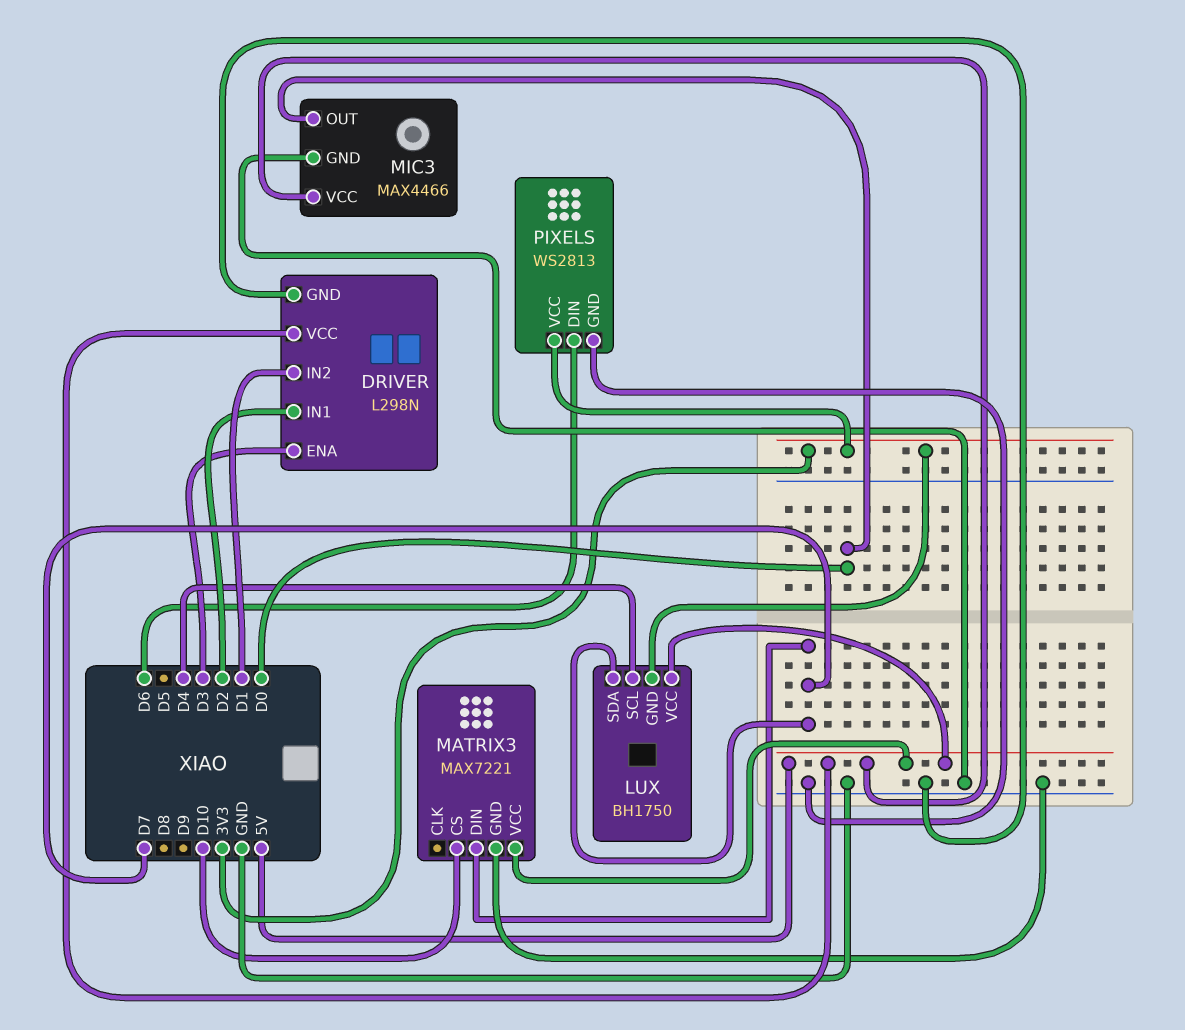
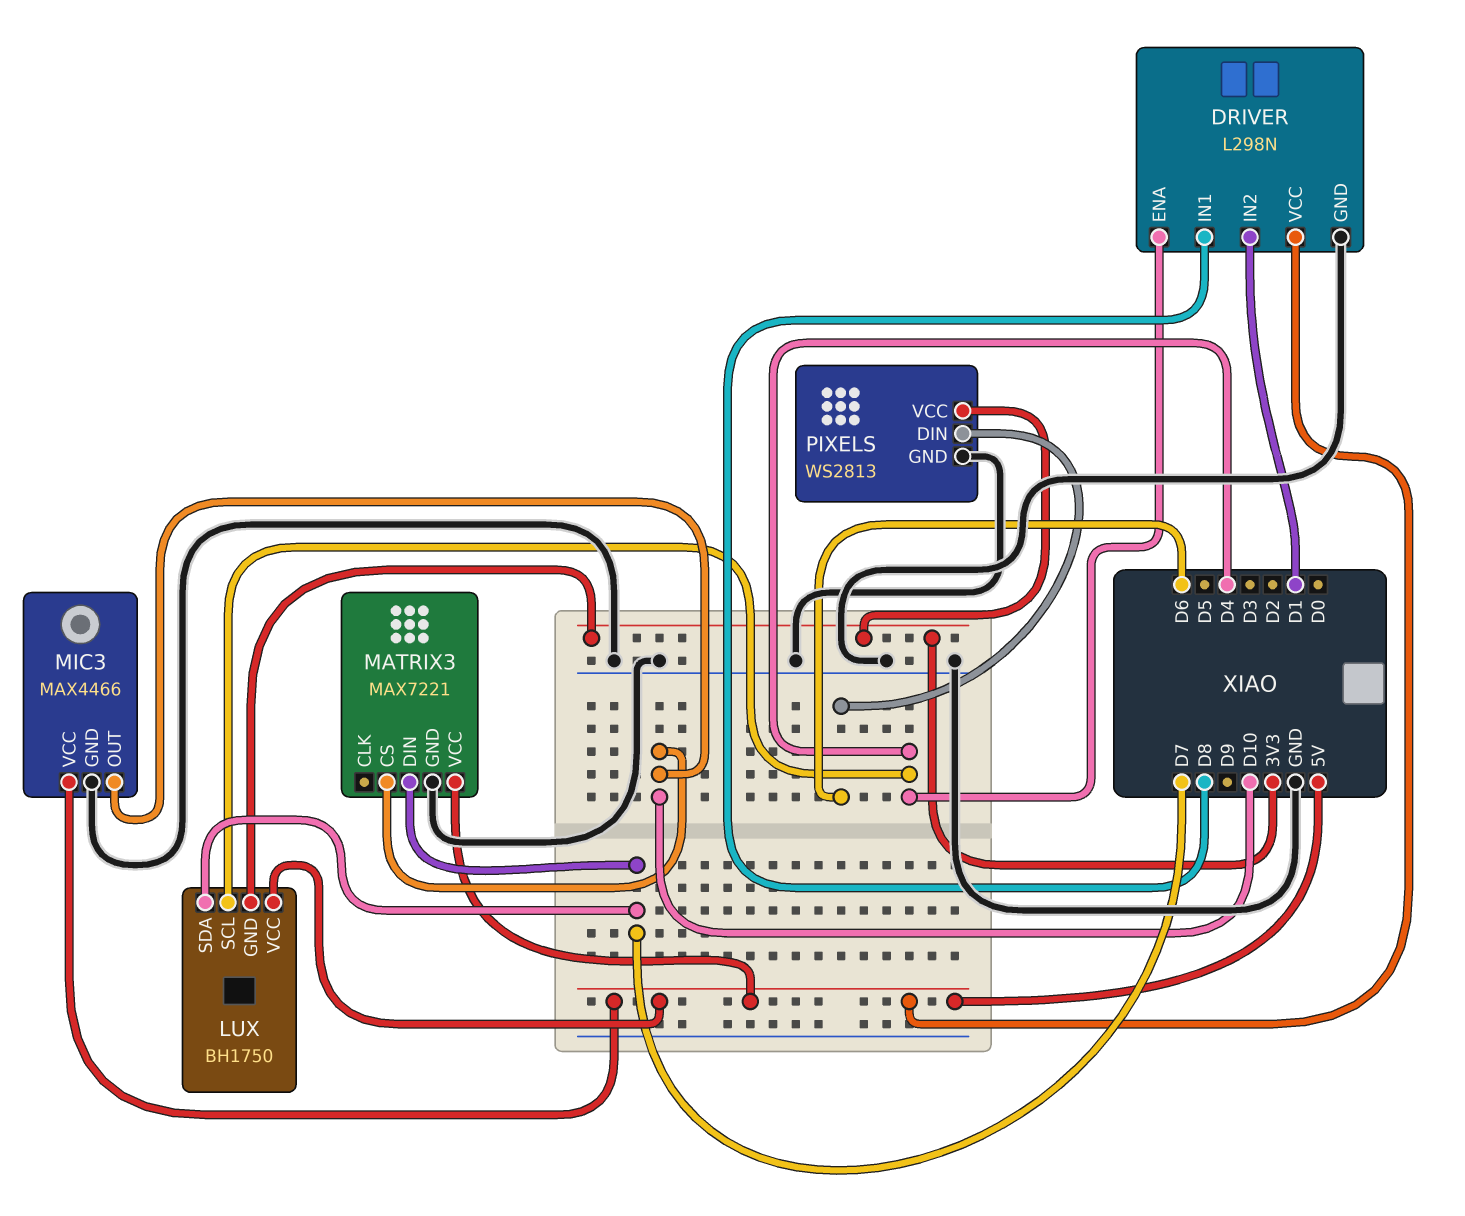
DRIVER pin ENA: D3 -> D4
DRIVER pin IN1: D2 -> D8
MIC3 pin OUT: D0 -> D10

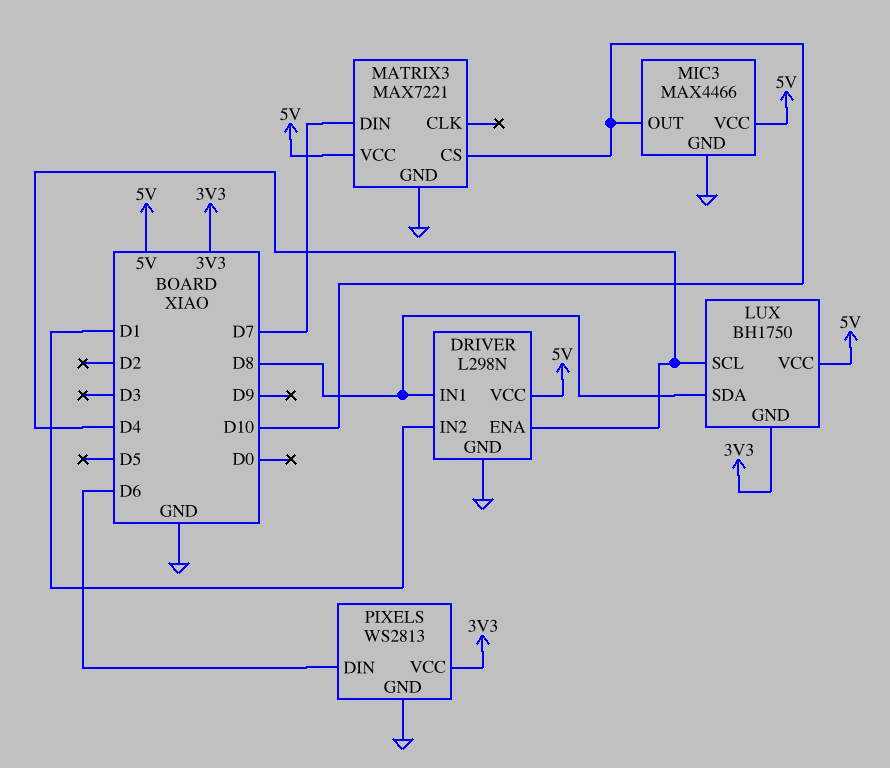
LUX pin SDA: D7 -> D8

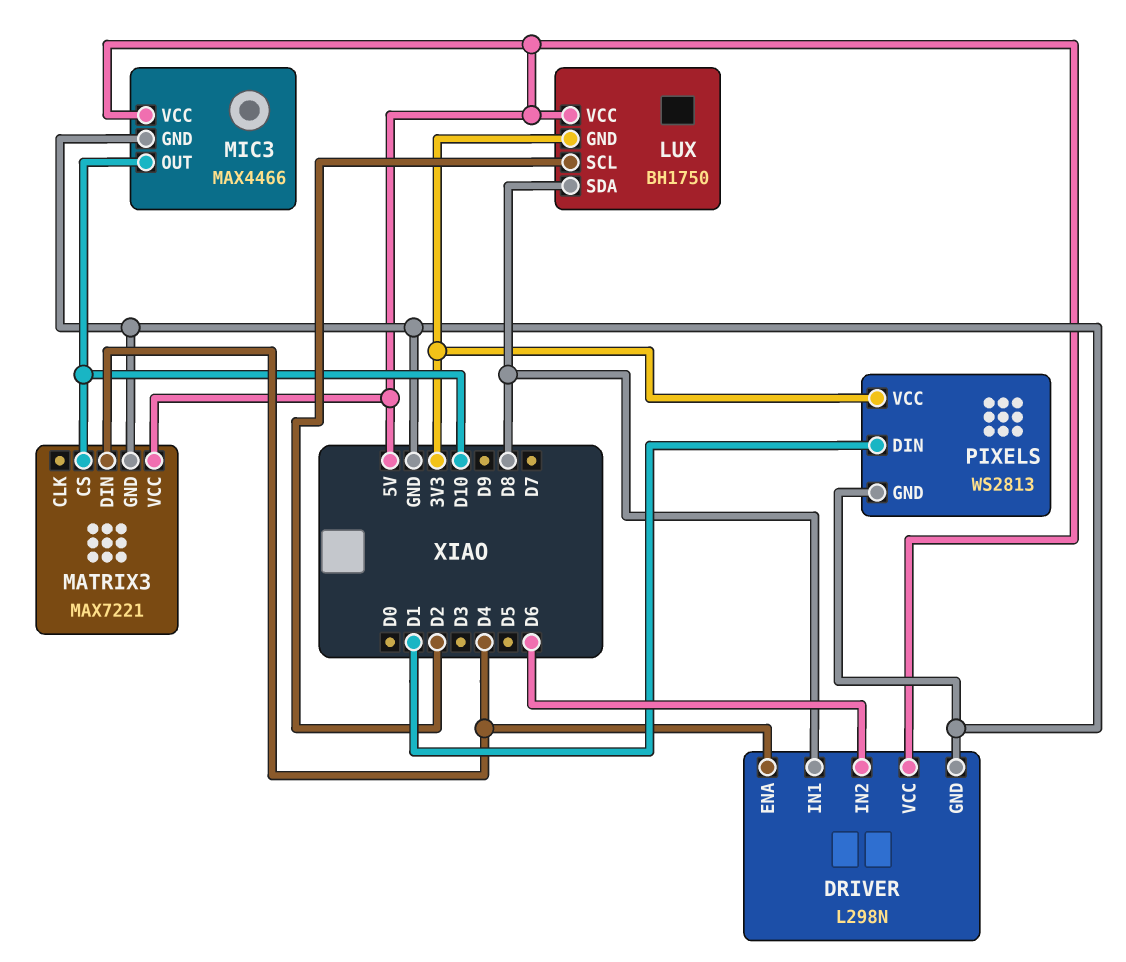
DRIVER pin IN2: D1 -> D6
LUX pin SCL: D4 -> D2
MATRIX3 pin DIN: D7 -> D4
PIXELS pin DIN: D6 -> D1

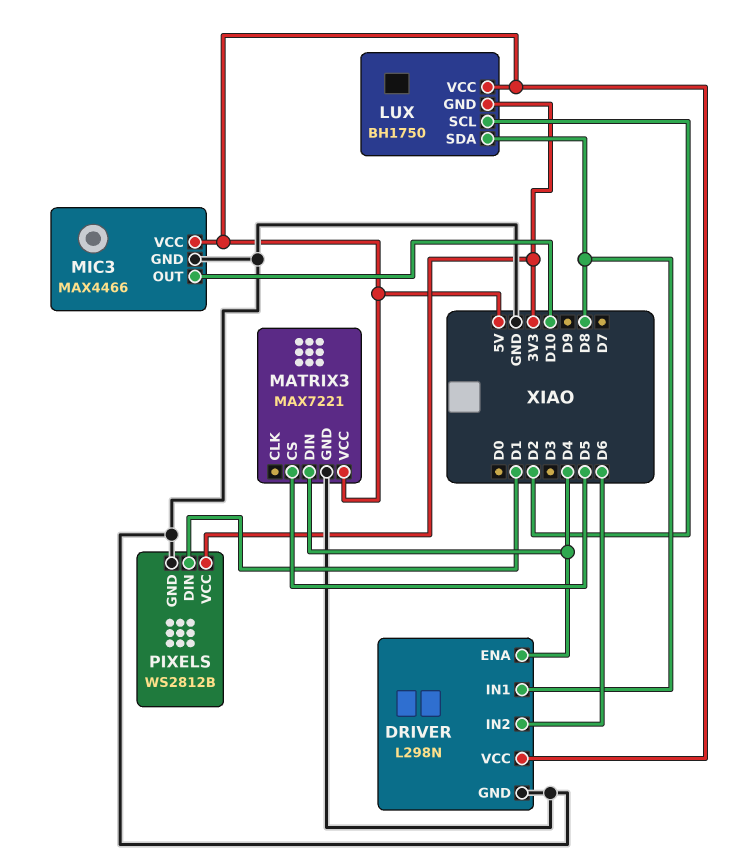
MATRIX3 pin CS: D10 -> D5
PIXELS: WS2813 -> WS2812B

